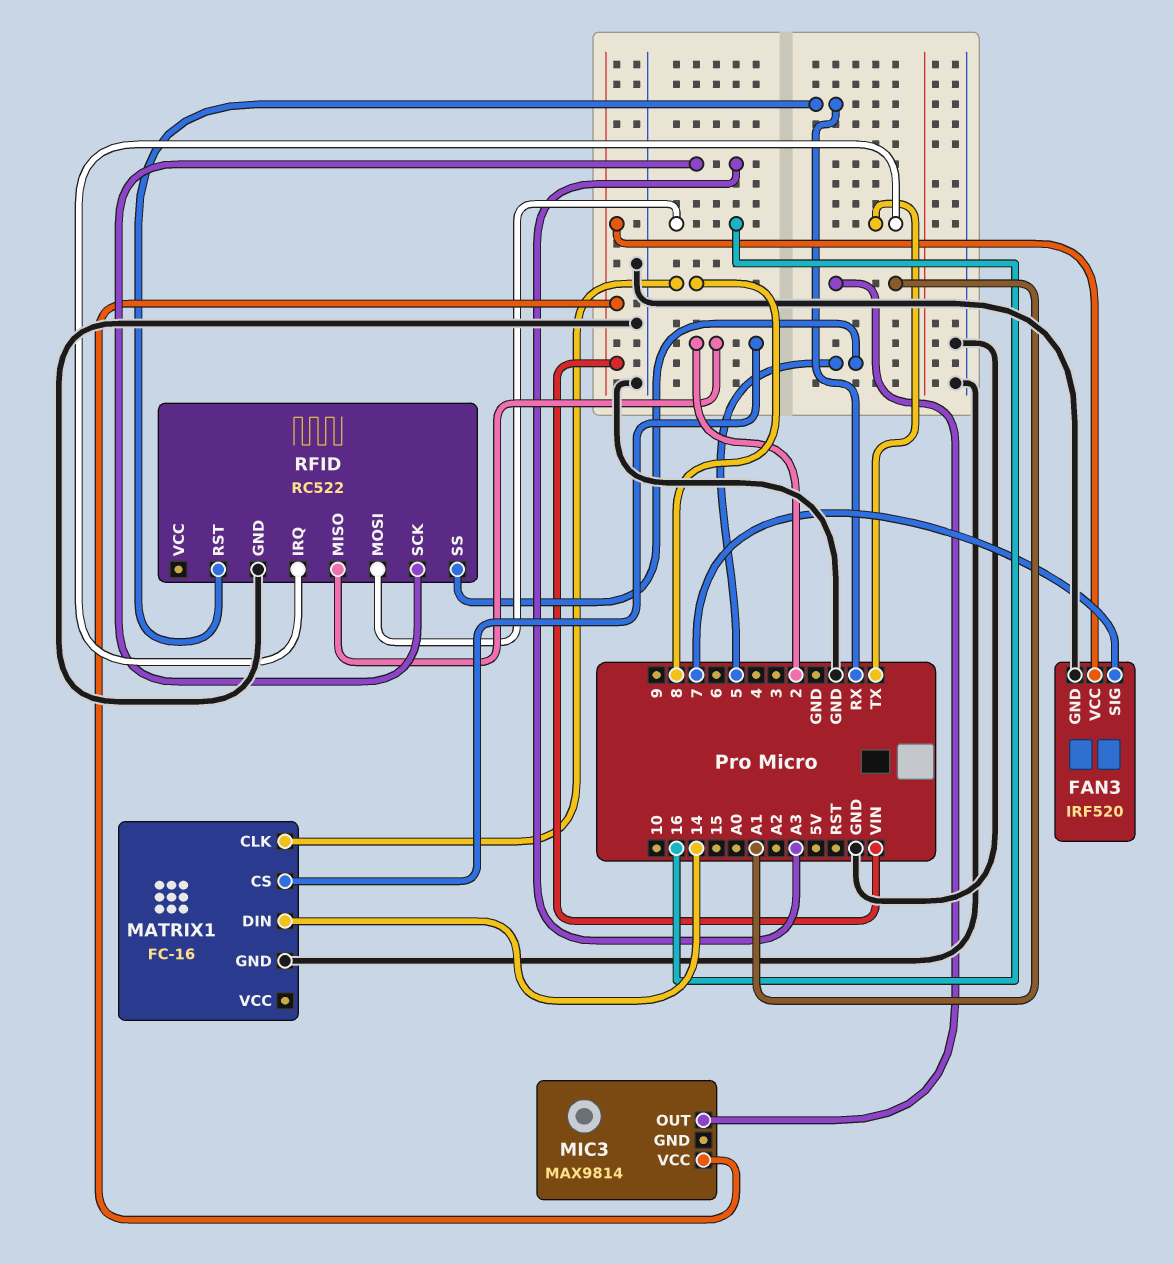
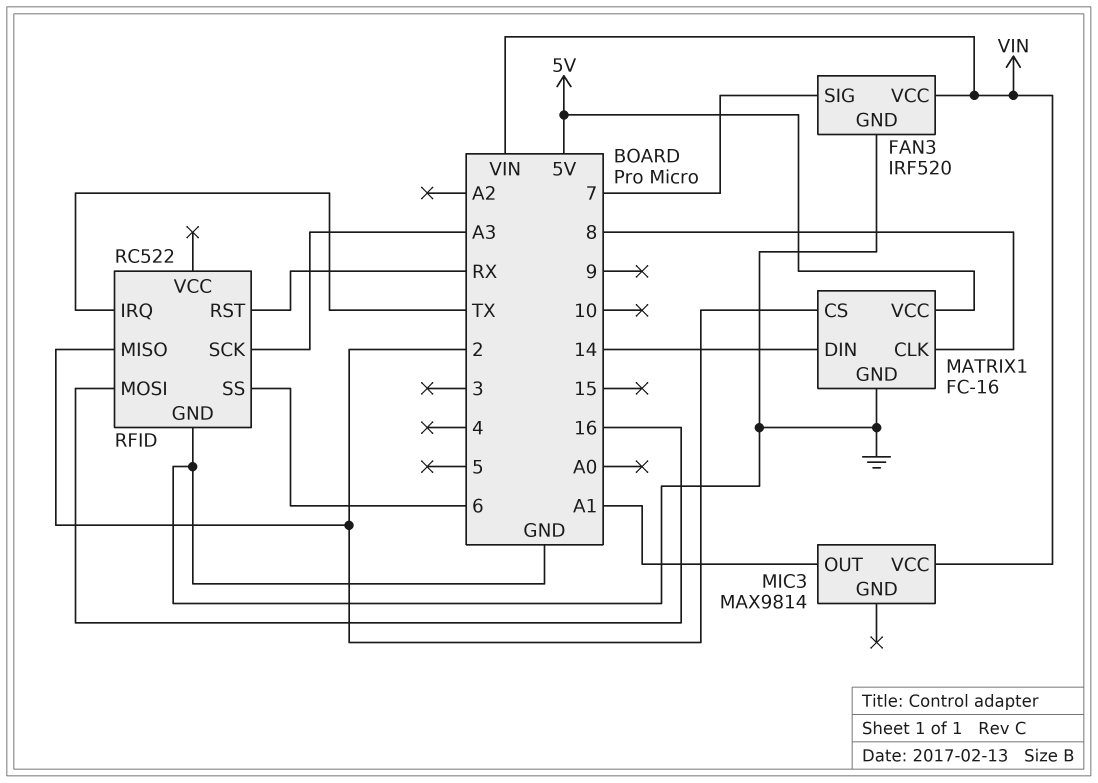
MATRIX1 pin VCC: none -> 5V
RFID pin SS: 5 -> 6

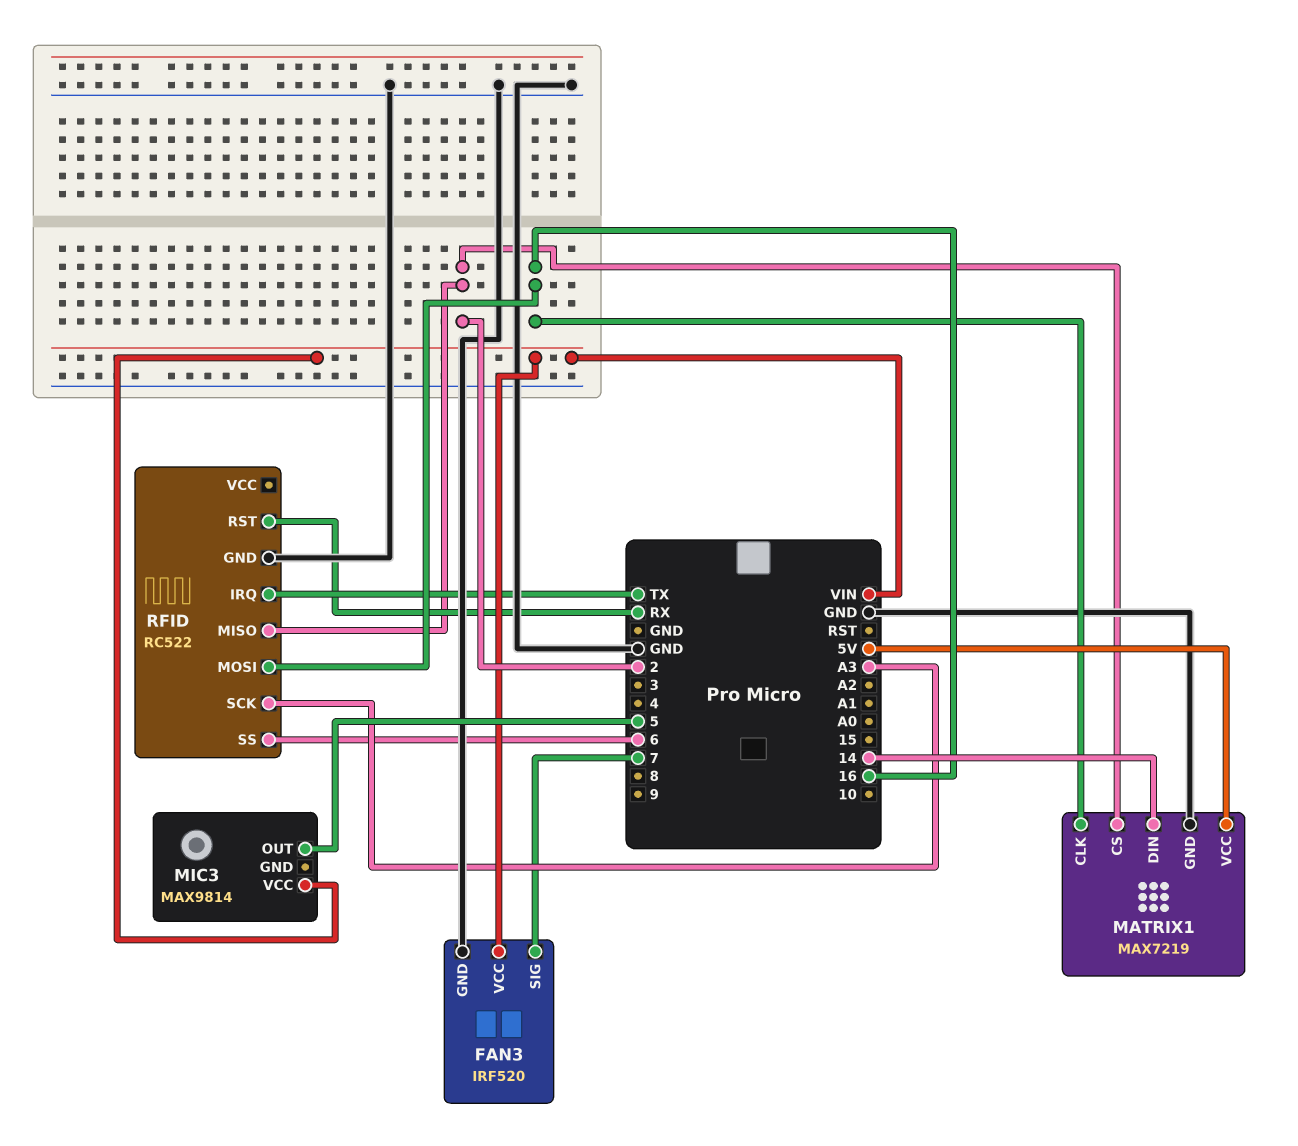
MATRIX1: FC-16 -> MAX7219
MATRIX1 pin CLK: 8 -> 16
MIC3 pin OUT: A1 -> 5

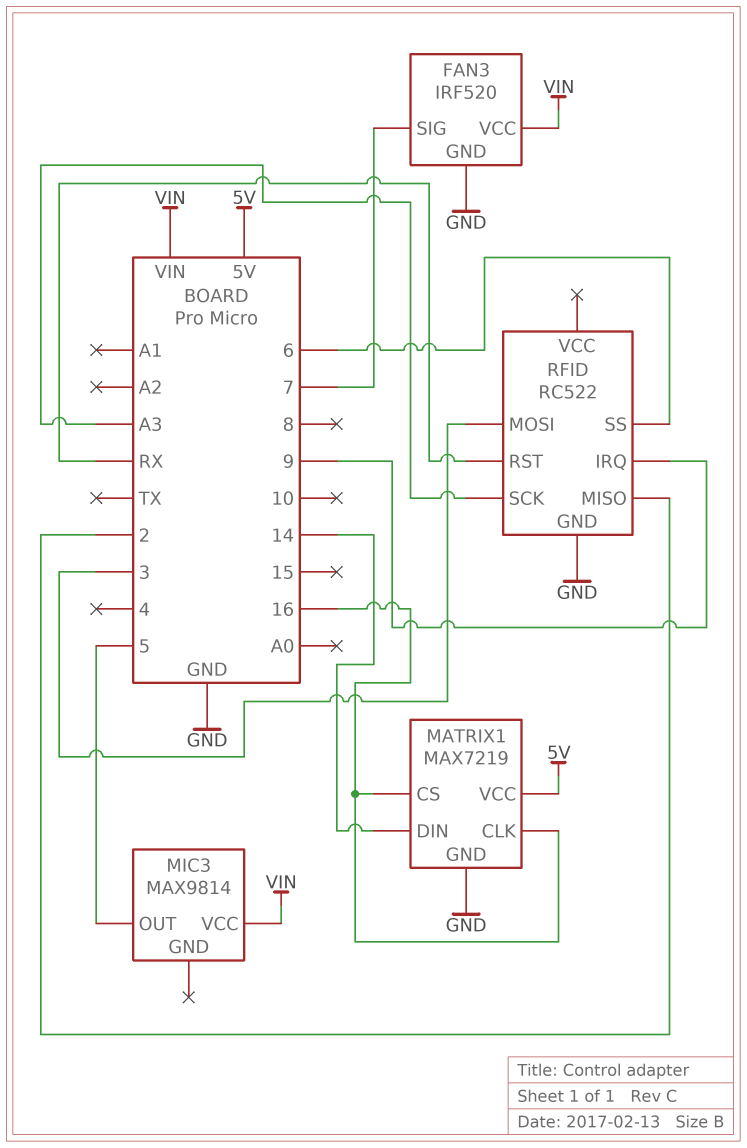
MATRIX1 pin CS: 2 -> 16
RFID pin IRQ: TX -> 9
RFID pin MOSI: 16 -> 3

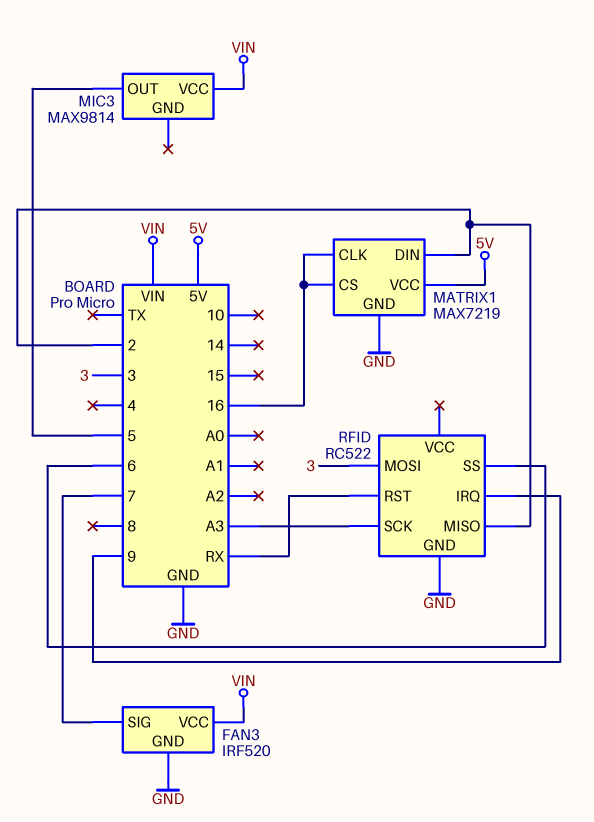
MATRIX1 pin DIN: 14 -> 2

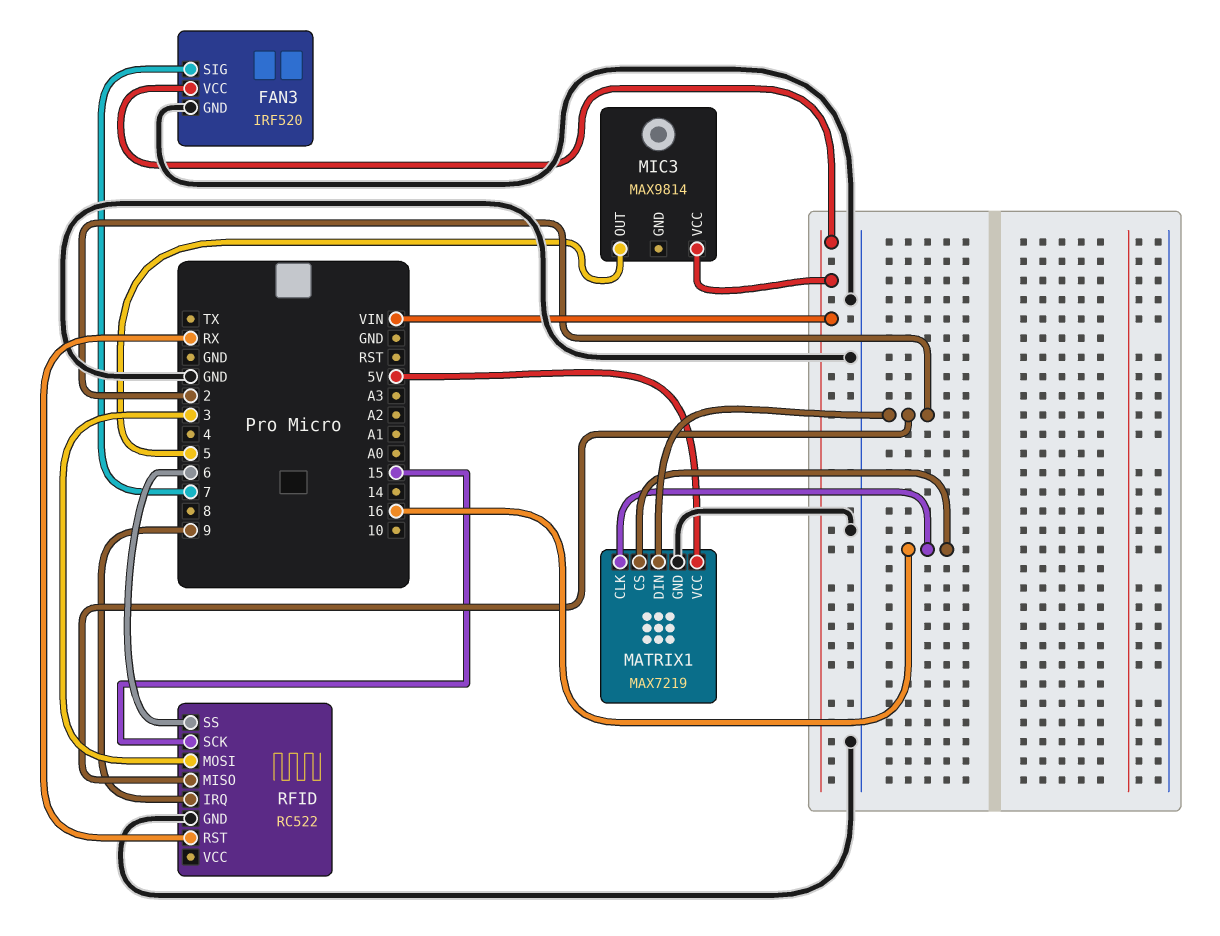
RFID pin SCK: A3 -> 15

